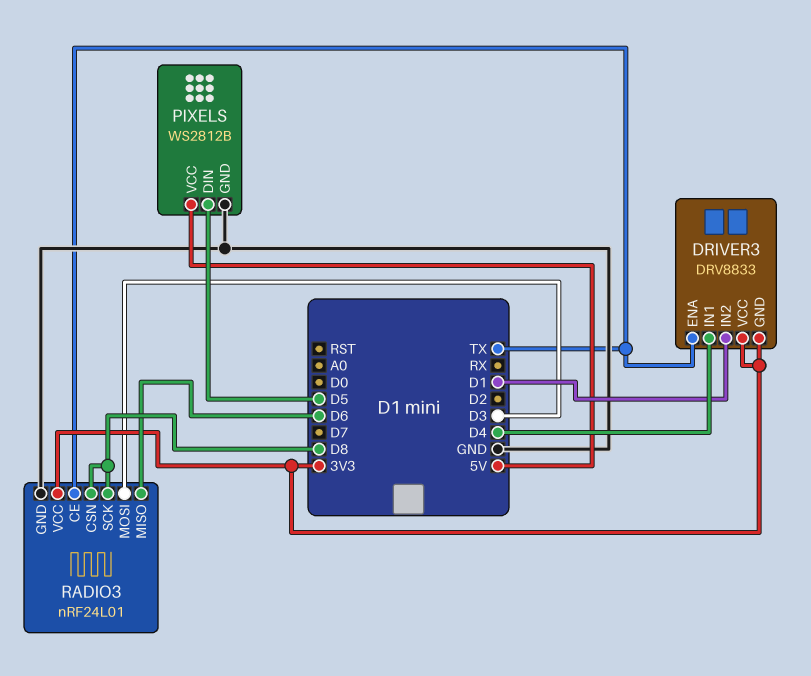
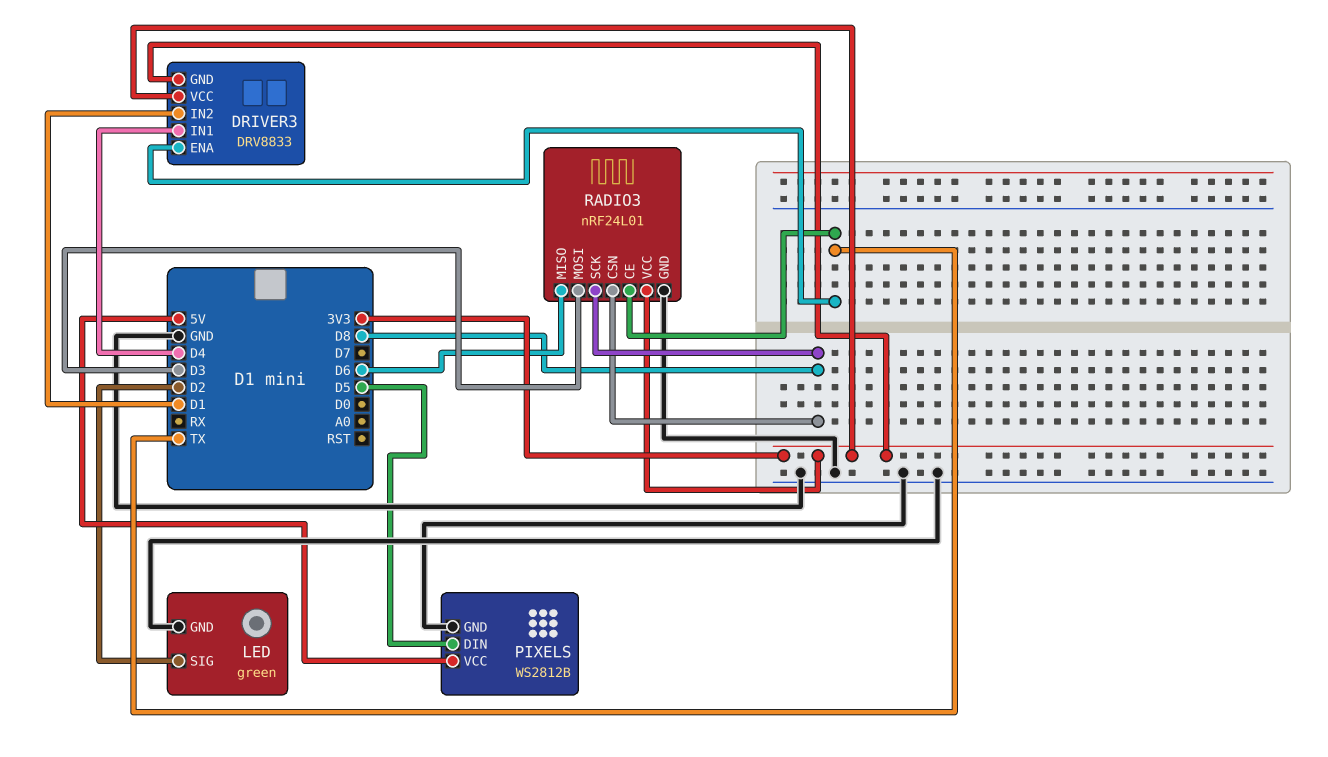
LED: none -> green
LED pin GND: none -> GND
LED pin SIG: none -> D2

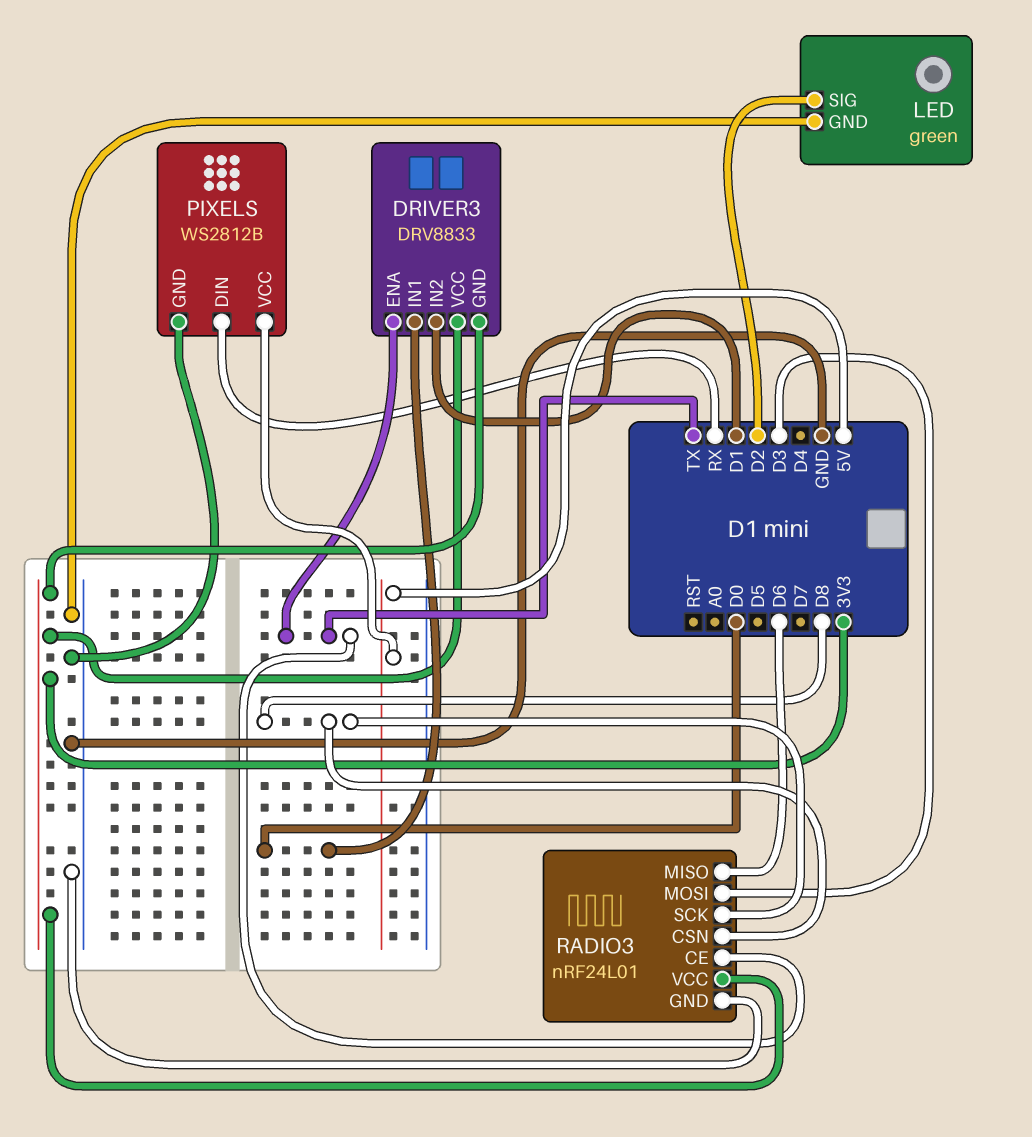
DRIVER3 pin IN1: D4 -> D0
PIXELS pin DIN: D5 -> RX

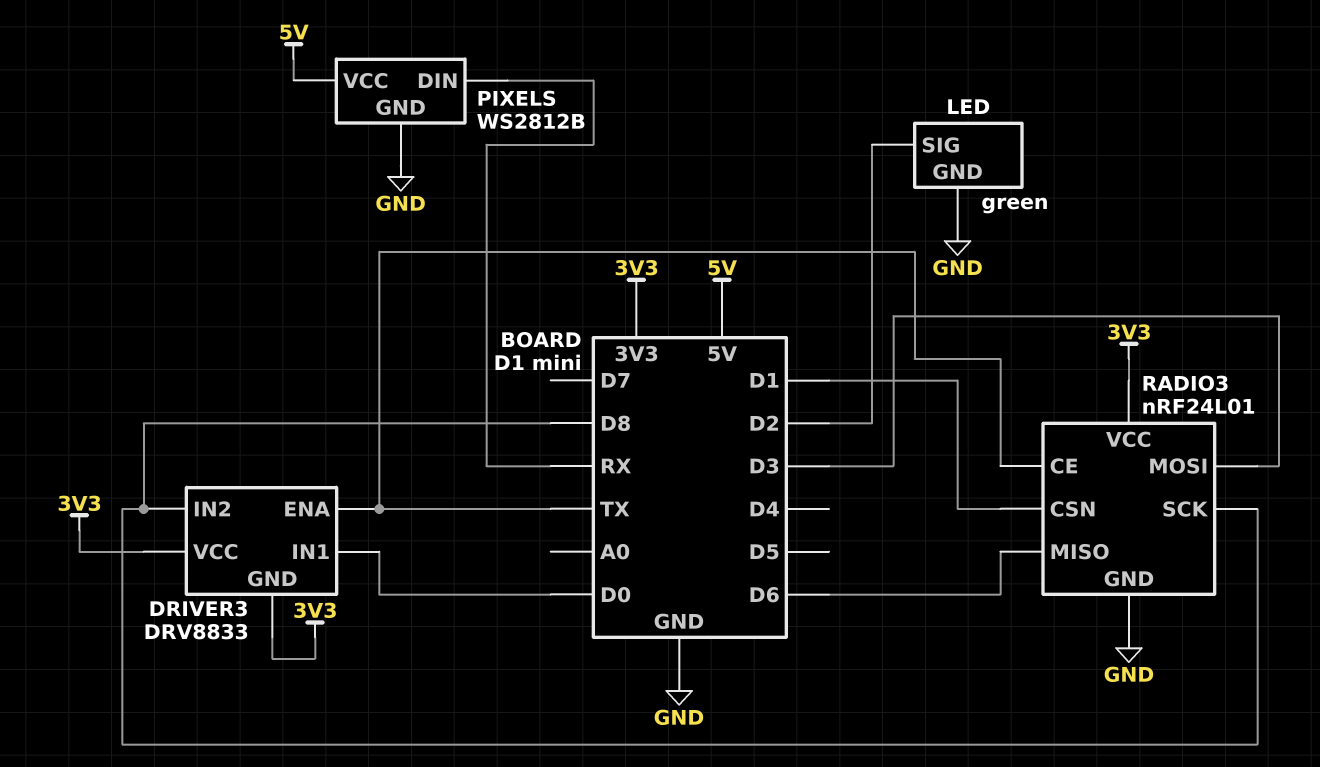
DRIVER3 pin IN2: D1 -> D8
RADIO3 pin CSN: D8 -> D1

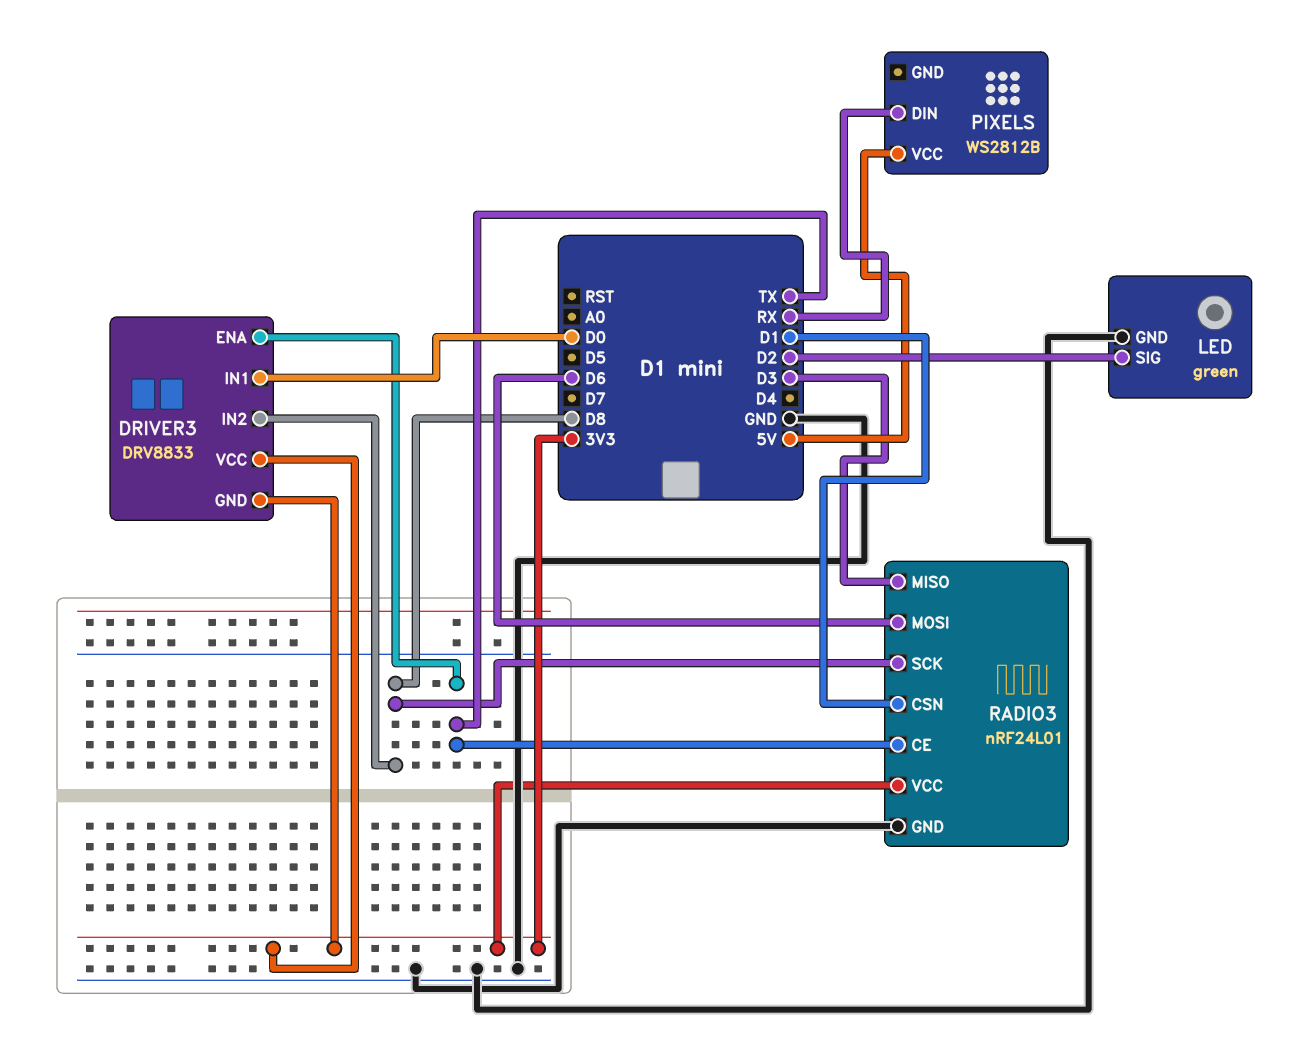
PIXELS pin GND: GND -> none
RADIO3 pin MISO: D6 -> D3
RADIO3 pin MOSI: D3 -> D6

